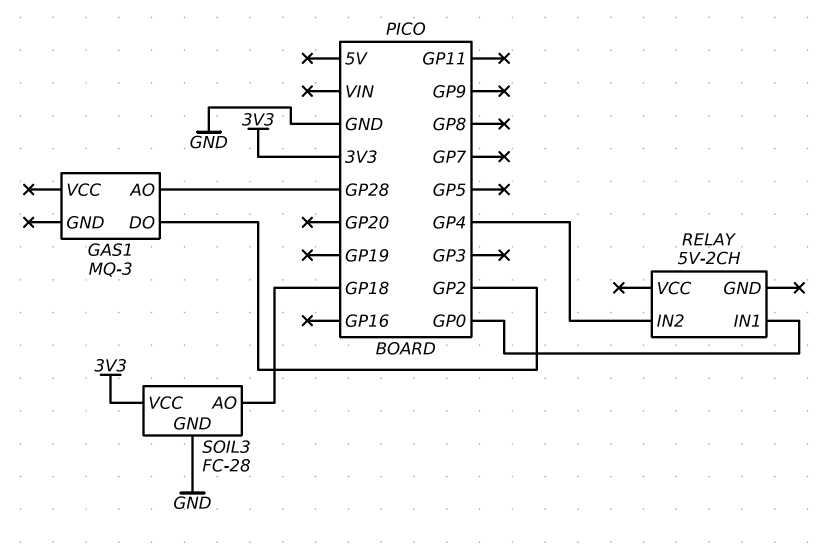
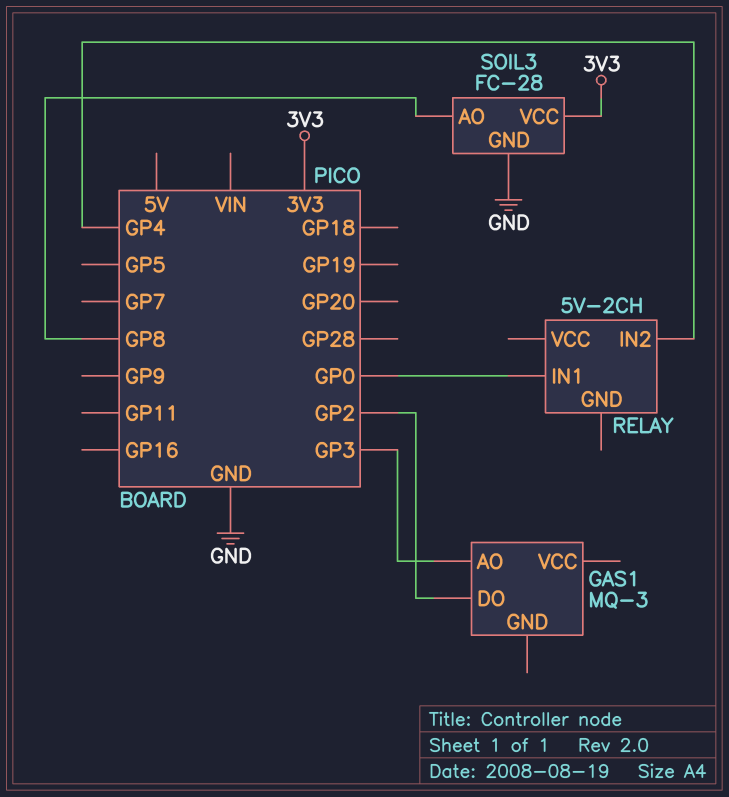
GAS1 pin AO: GP28 -> GP3
SOIL3 pin AO: GP18 -> GP8

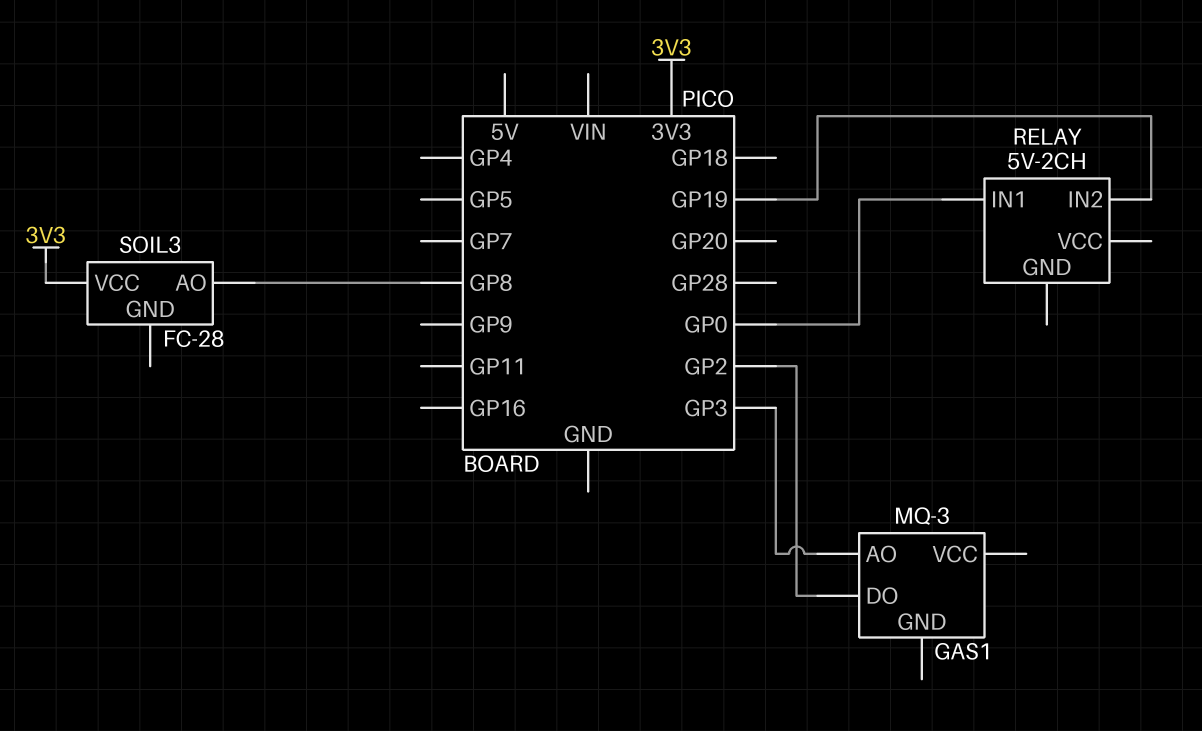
RELAY pin IN2: GP4 -> GP19
SOIL3 pin GND: GND -> none

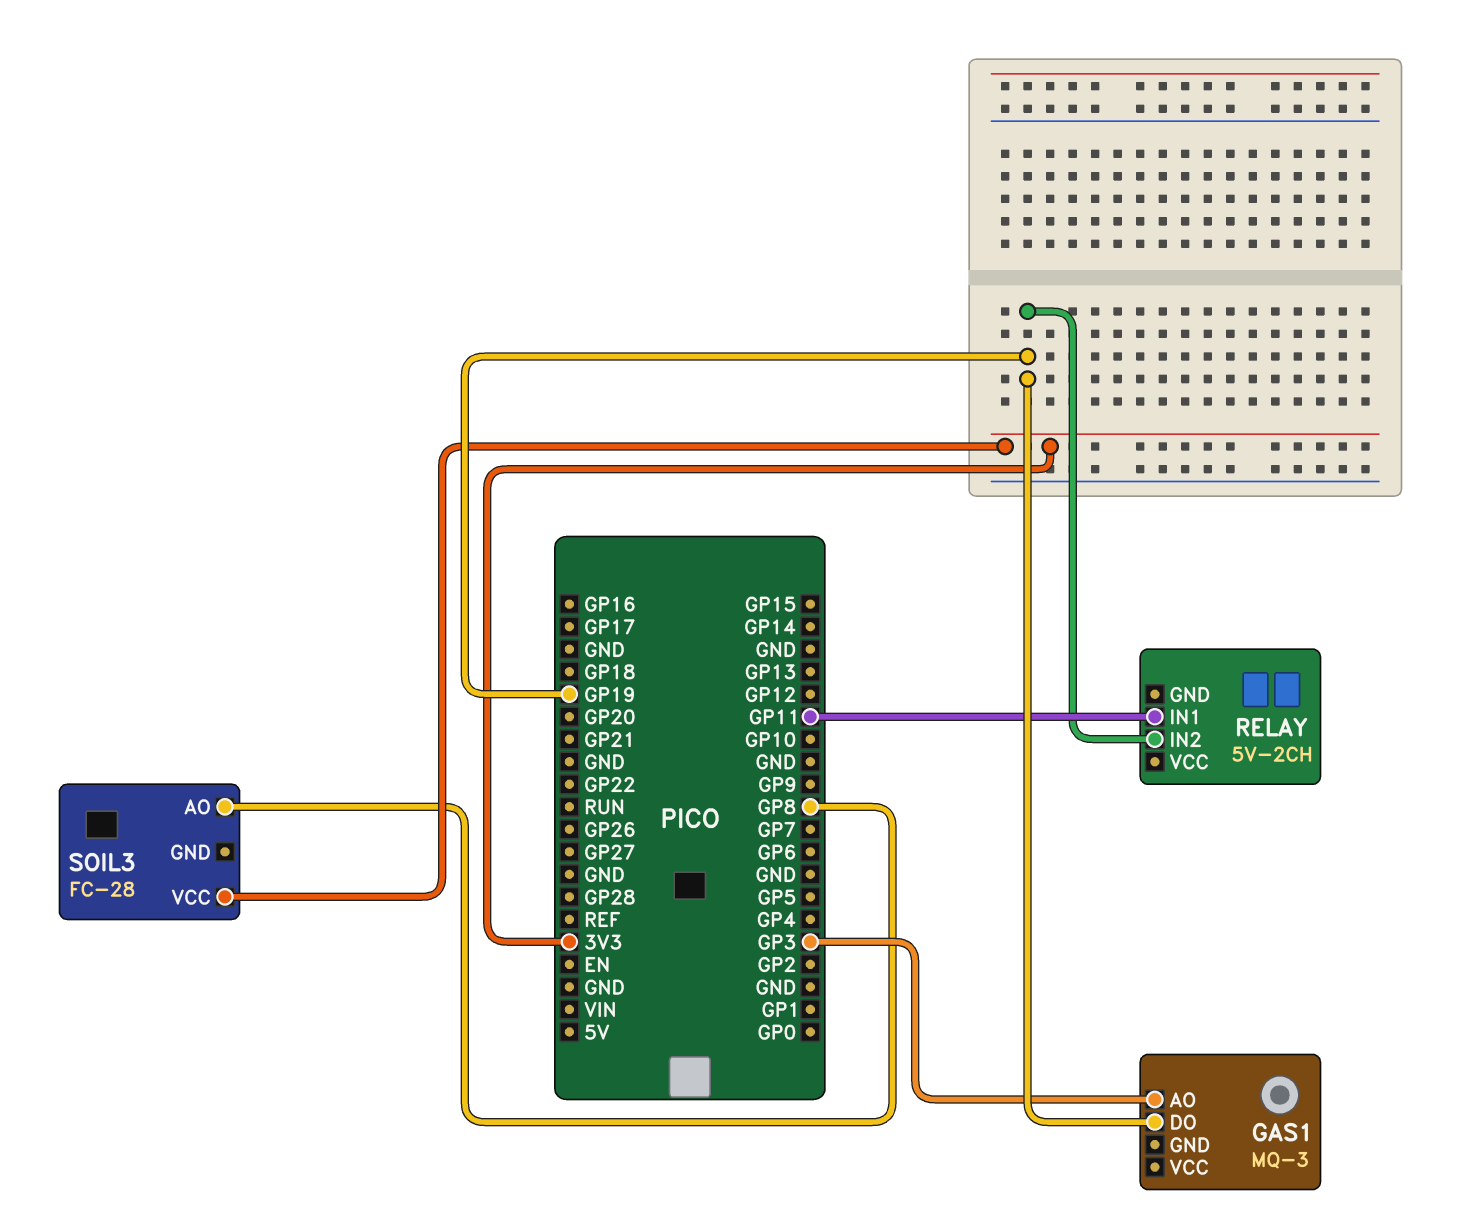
GAS1 pin DO: GP2 -> GP19
RELAY pin IN1: GP0 -> GP11

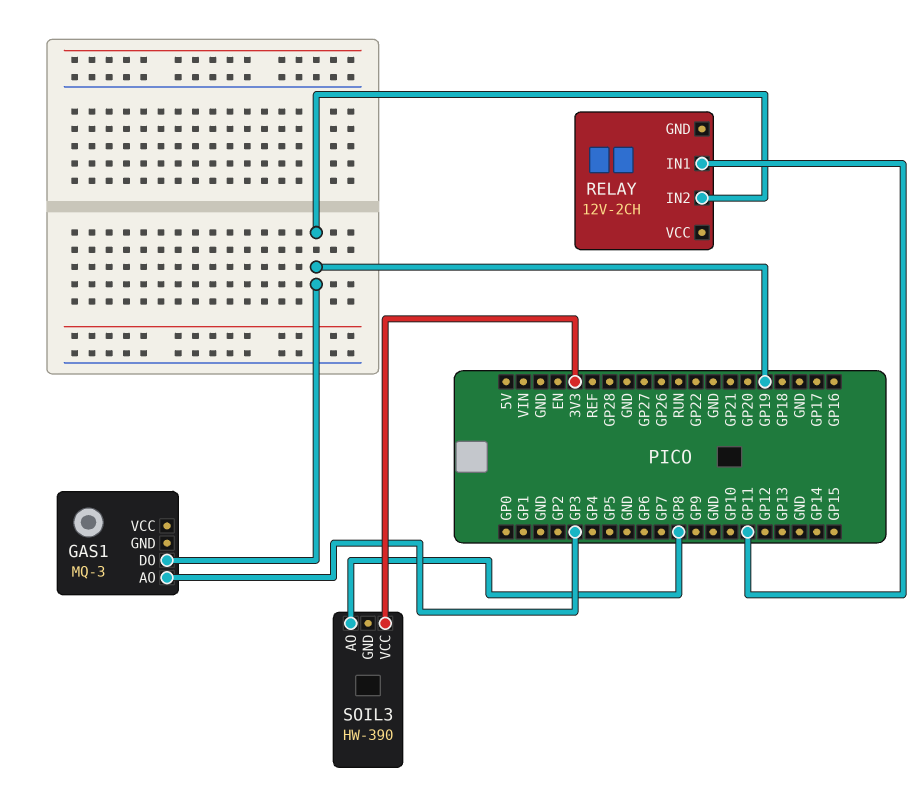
RELAY: 5V-2CH -> 12V-2CH
SOIL3: FC-28 -> HW-390

